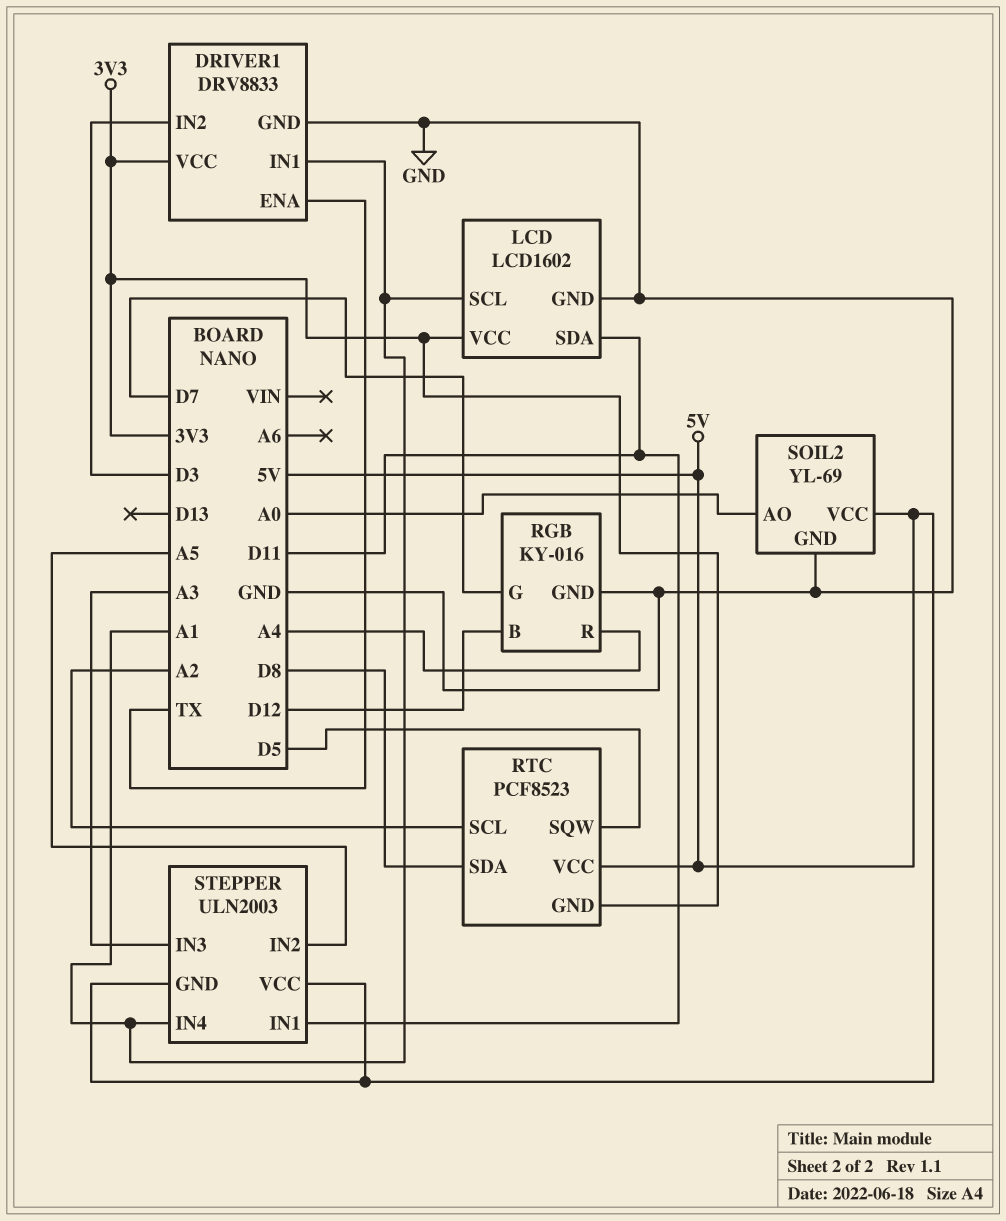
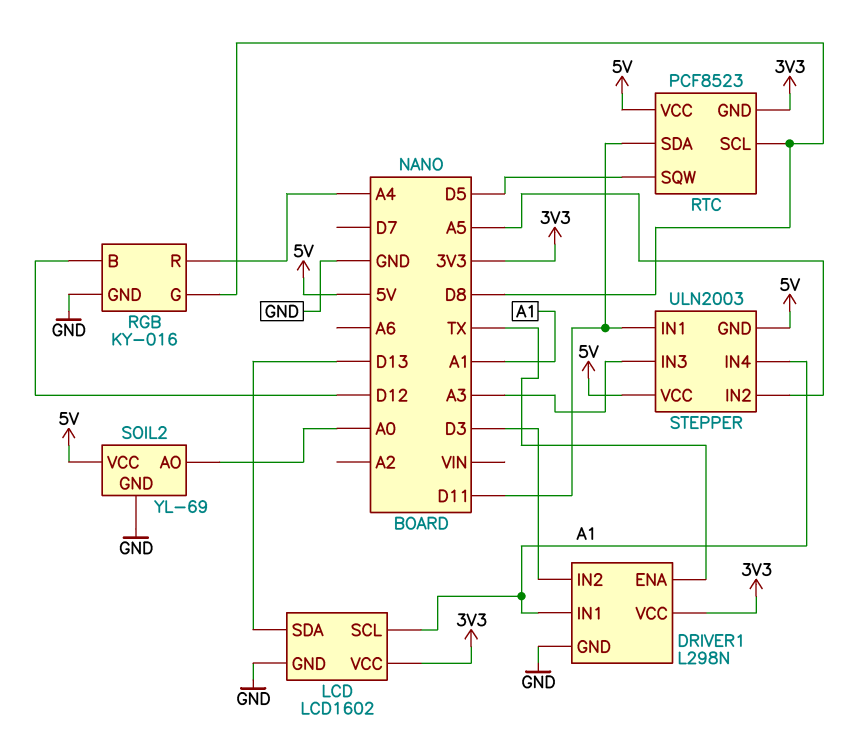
DRIVER1: DRV8833 -> L298N
LCD pin SDA: D11 -> D13
RGB pin G: D7 -> D8
RTC pin SCL: A2 -> D8
RTC pin SDA: D8 -> D11

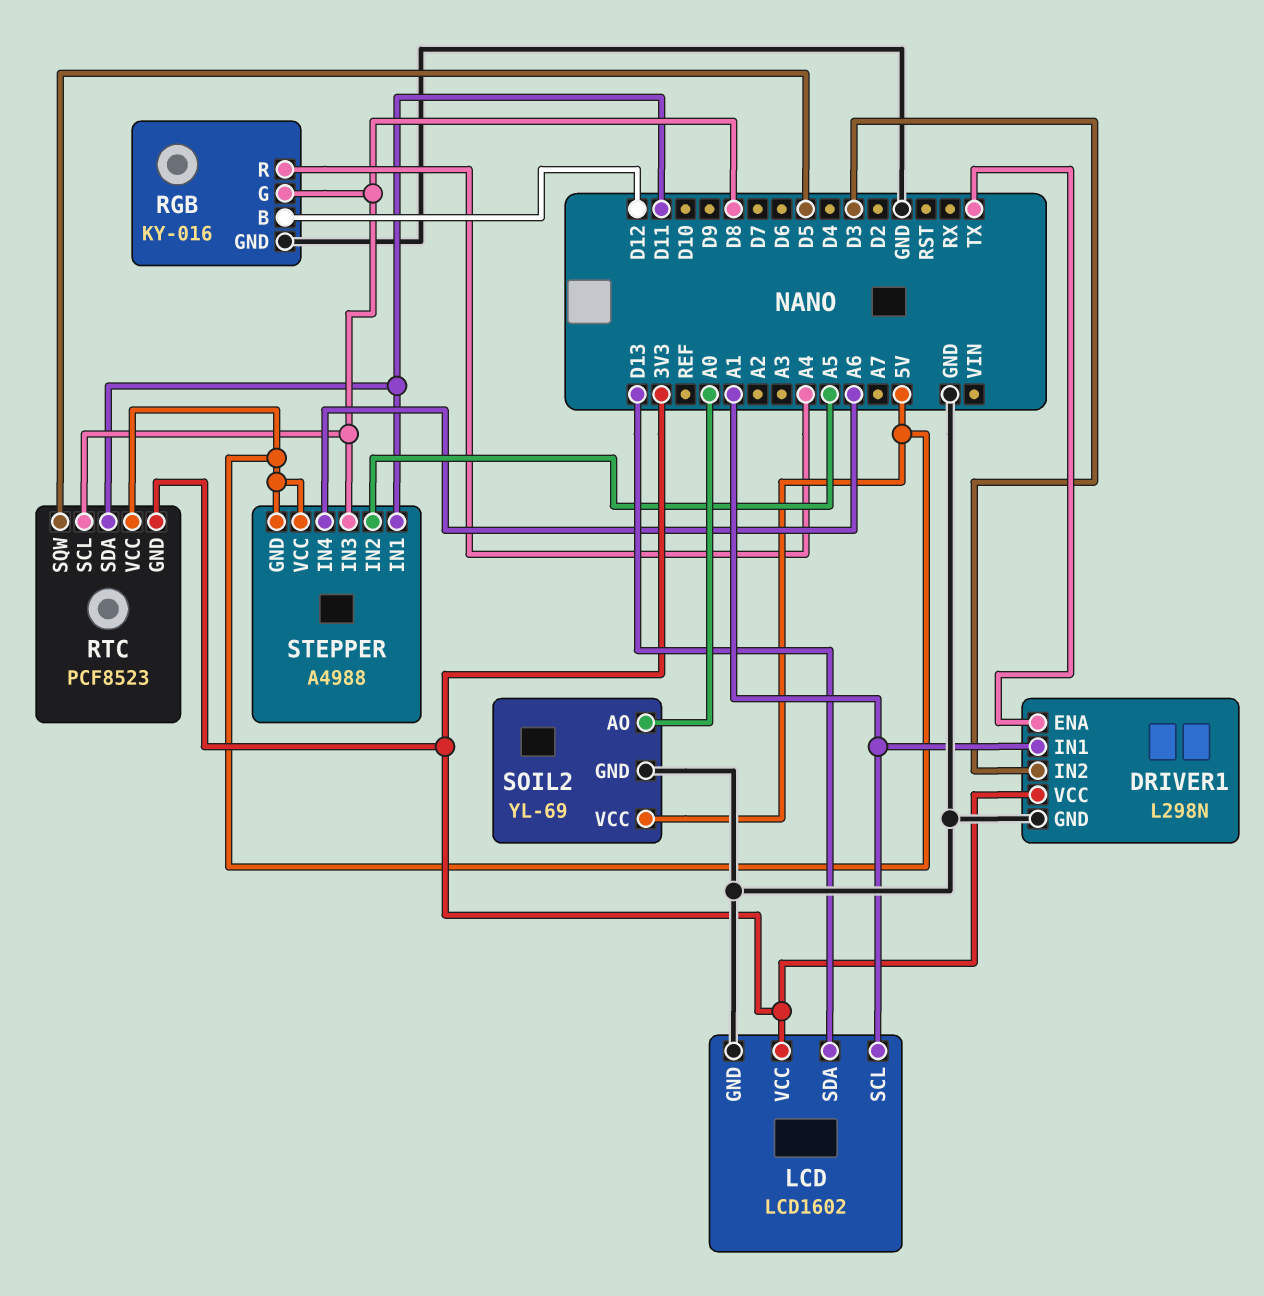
STEPPER: ULN2003 -> A4988
STEPPER pin IN3: A3 -> D8
STEPPER pin IN4: A1 -> A6

